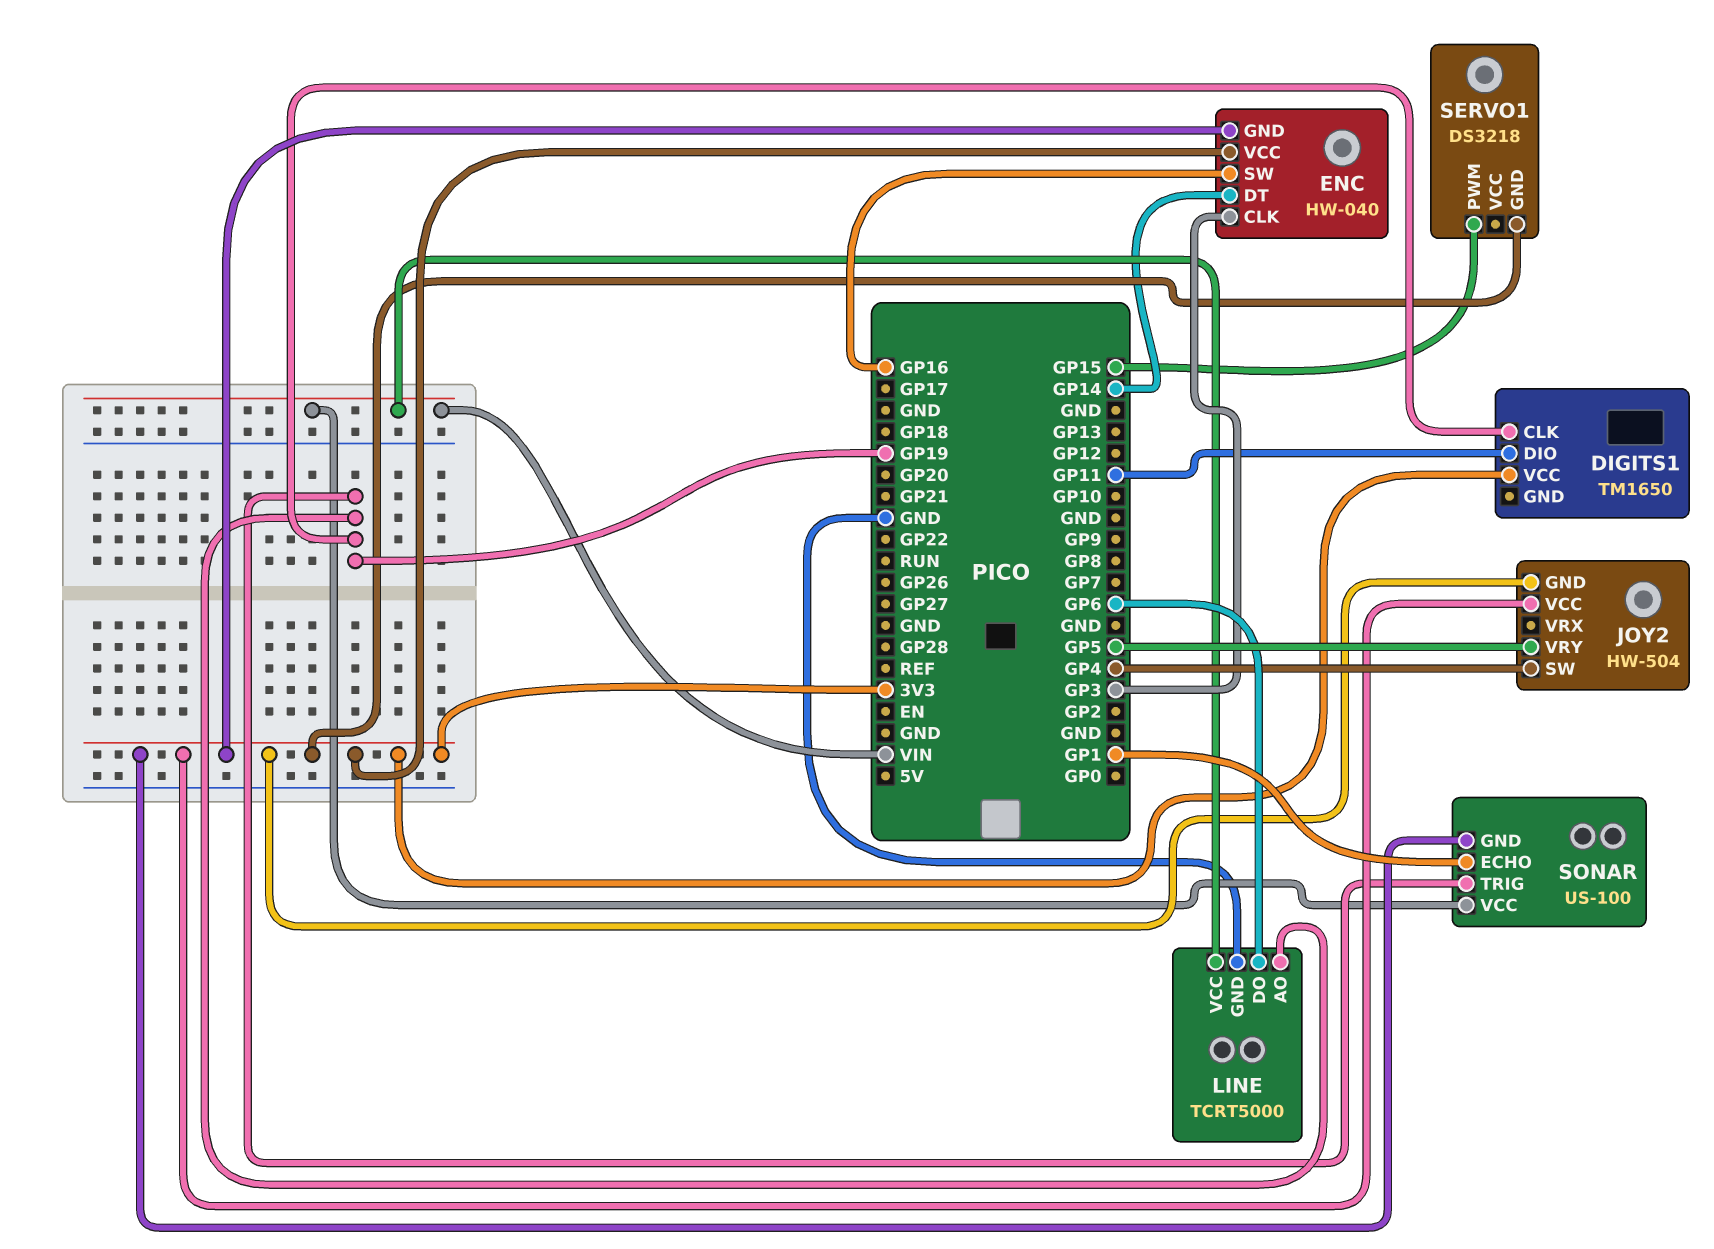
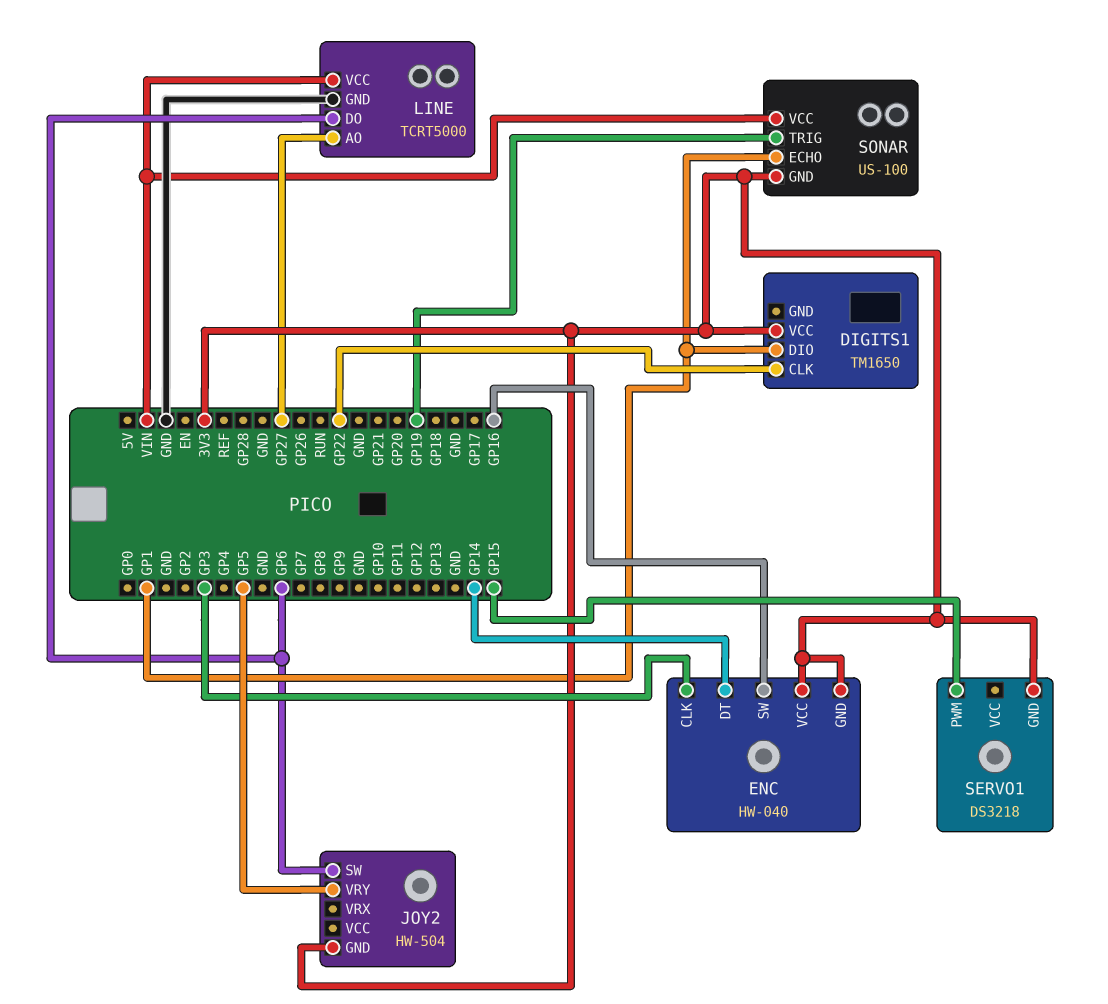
DIGITS1 pin CLK: GP19 -> GP22
DIGITS1 pin DIO: GP11 -> GP1
JOY2 pin SW: GP4 -> GP6
JOY2 pin VCC: 3V3 -> none
LINE pin AO: GP19 -> GP27

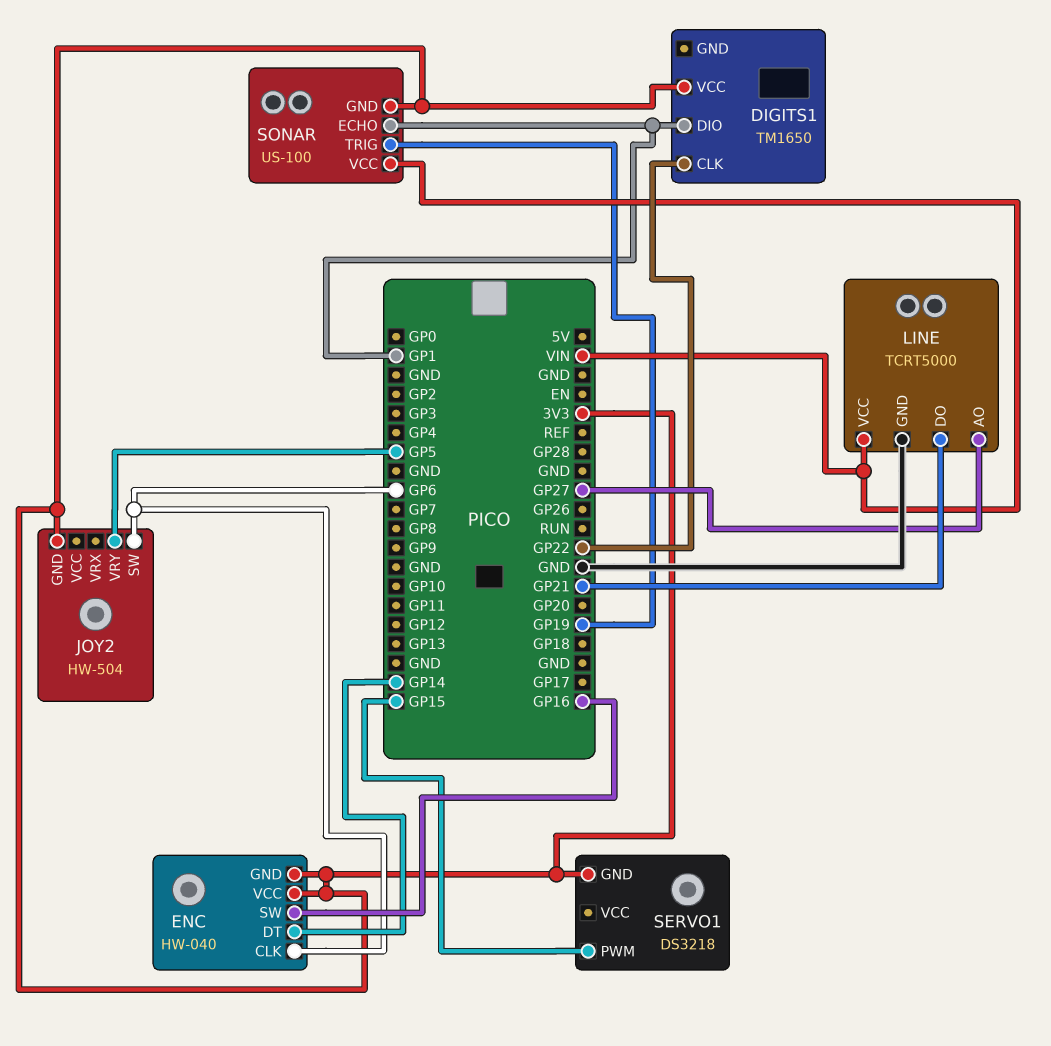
ENC pin CLK: GP3 -> GP6
LINE pin DO: GP6 -> GP21

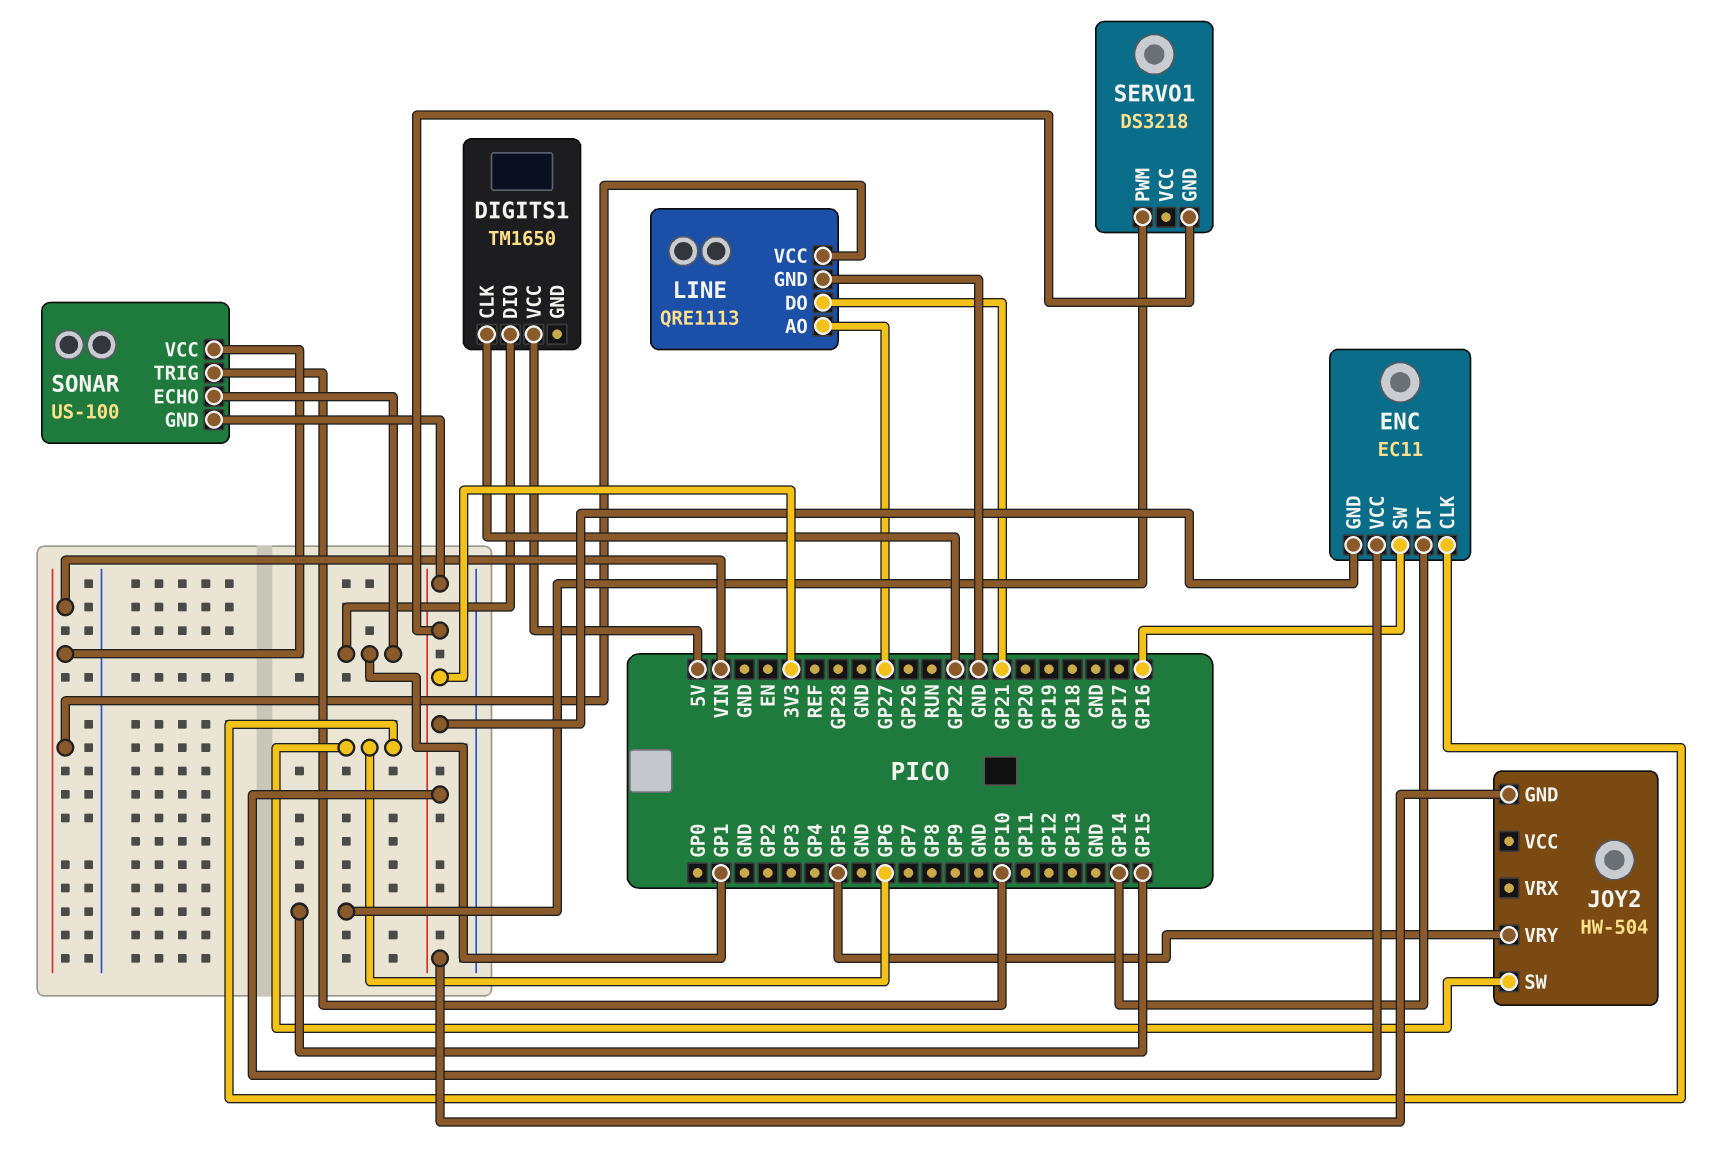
DIGITS1 pin VCC: 3V3 -> 5V
ENC: HW-040 -> EC11
LINE: TCRT5000 -> QRE1113
SONAR pin TRIG: GP19 -> GP10

